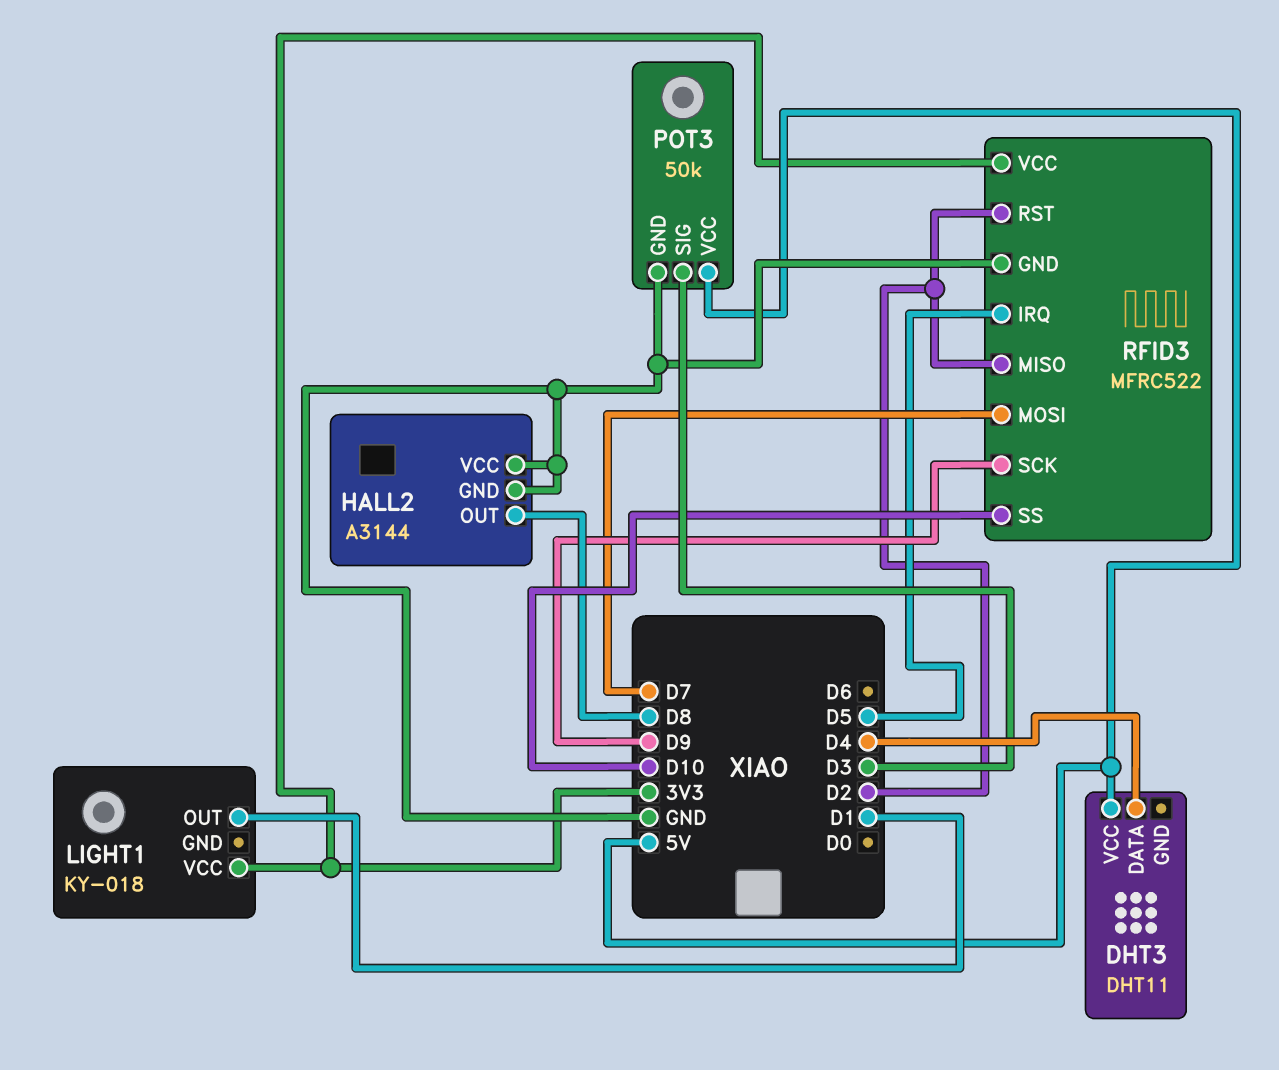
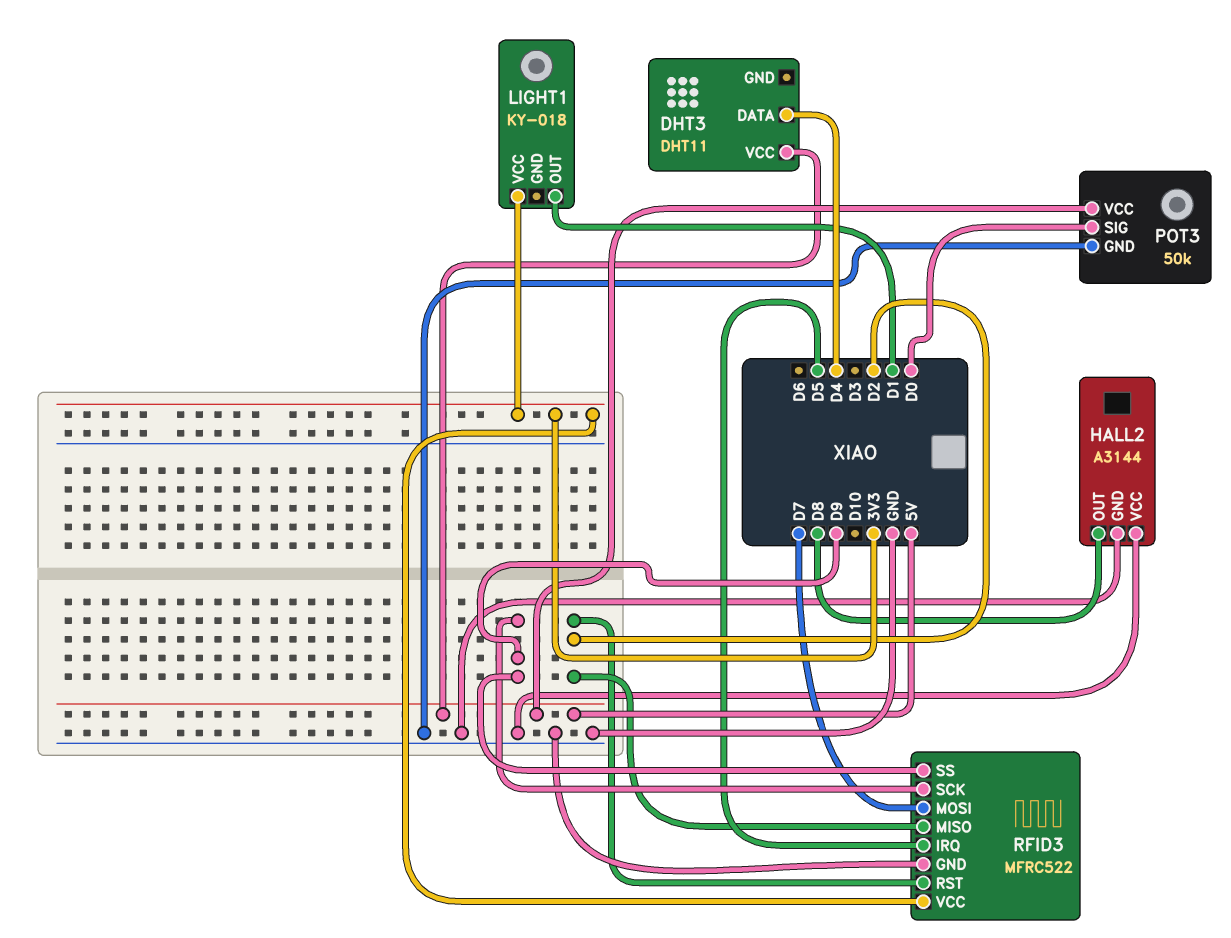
POT3 pin SIG: D3 -> D0
RFID3 pin SS: D10 -> D9

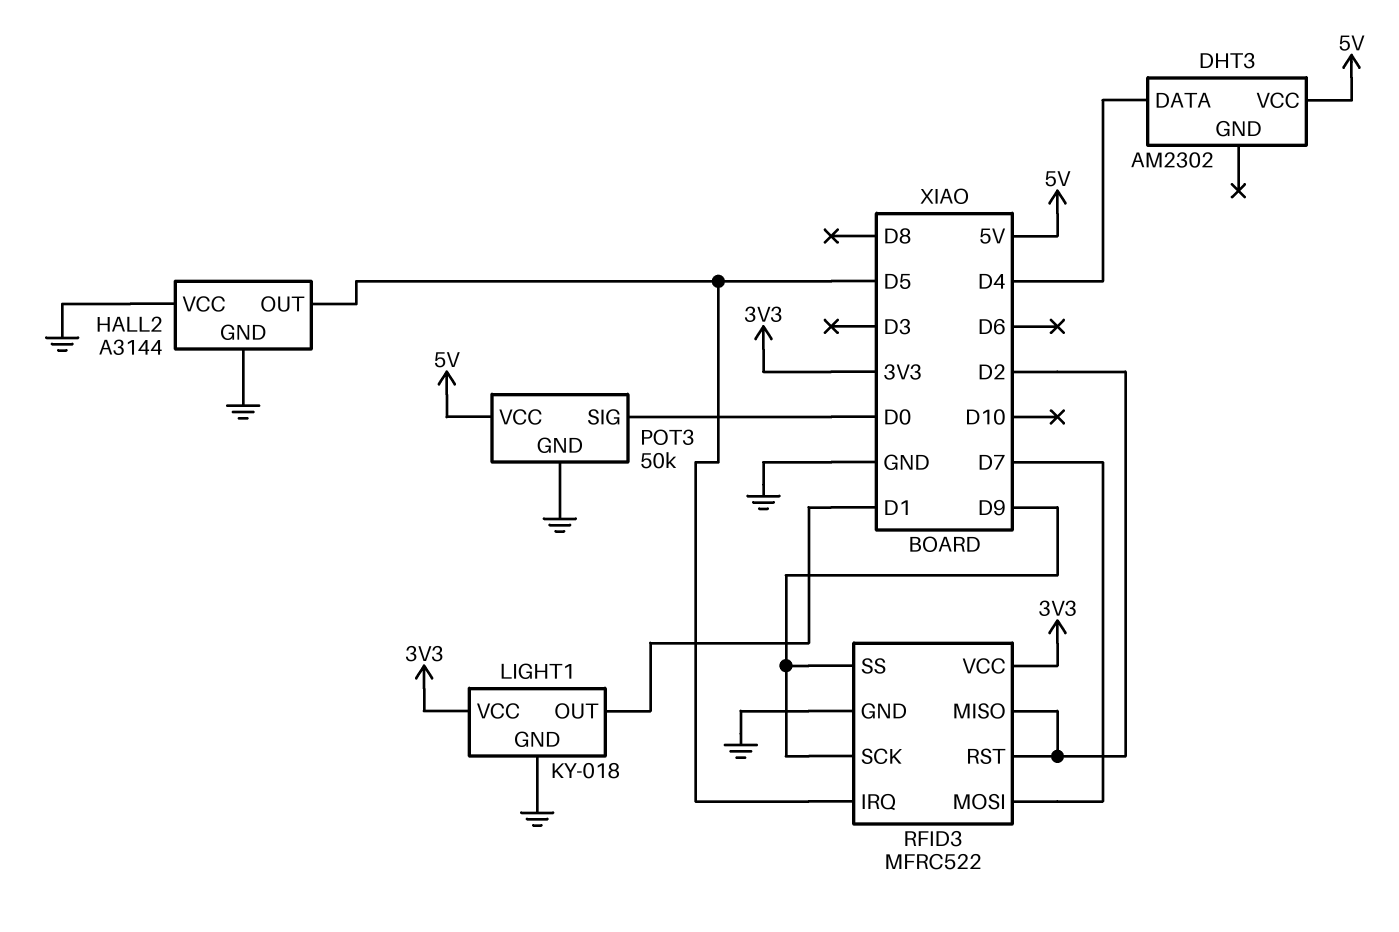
DHT3: DHT11 -> AM2302
HALL2 pin OUT: D8 -> D5
LIGHT1 pin GND: none -> GND

